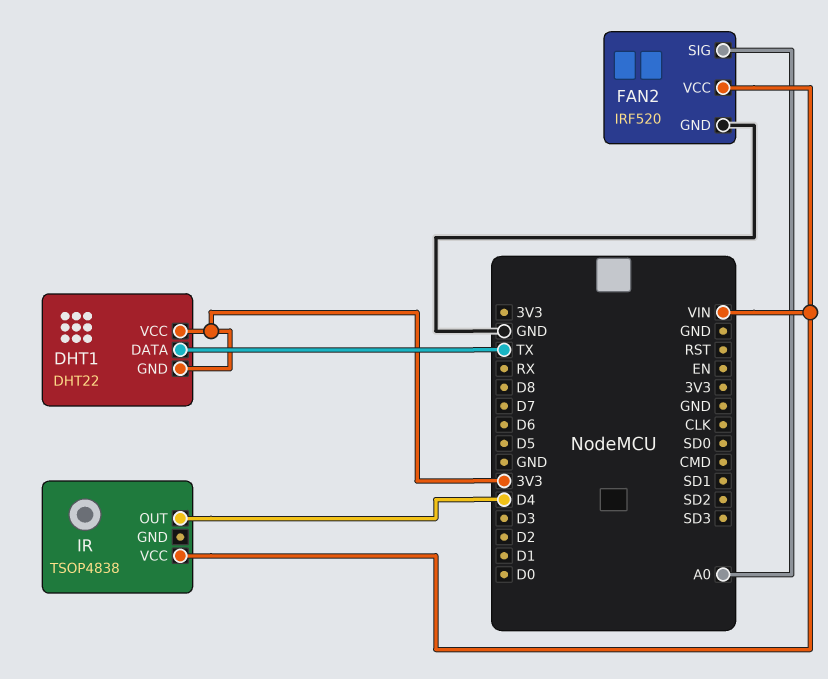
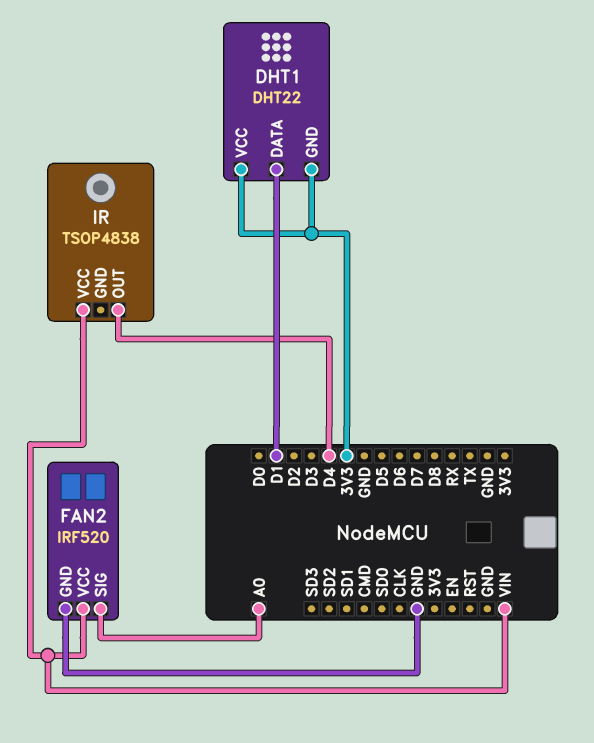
DHT1 pin DATA: TX -> D1

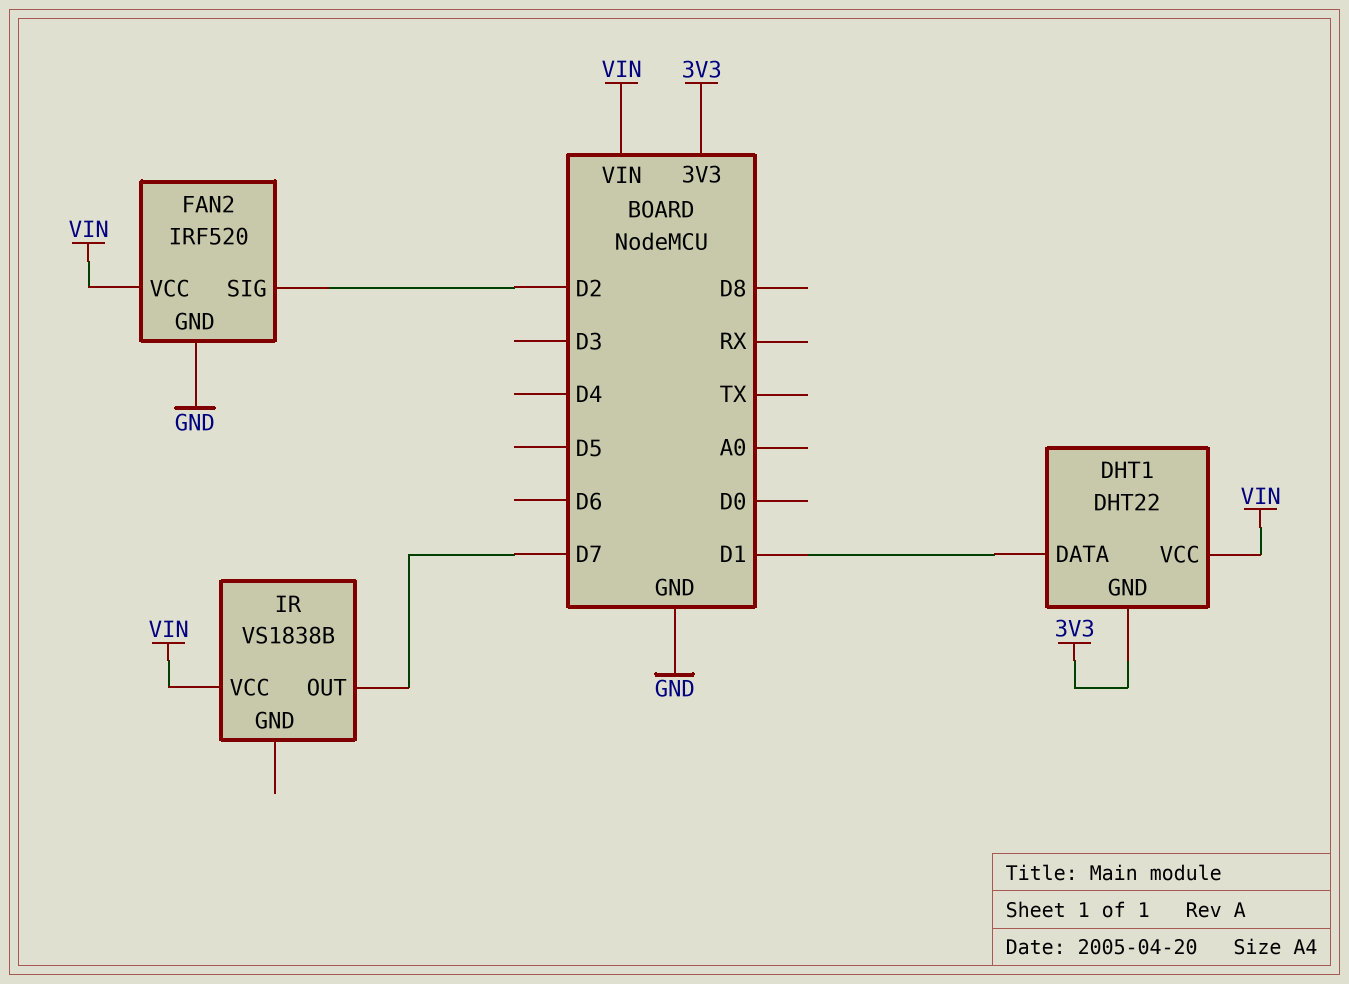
DHT1 pin VCC: 3V3 -> VIN
FAN2 pin SIG: A0 -> D2
IR: TSOP4838 -> VS1838B
IR pin OUT: D4 -> D7

